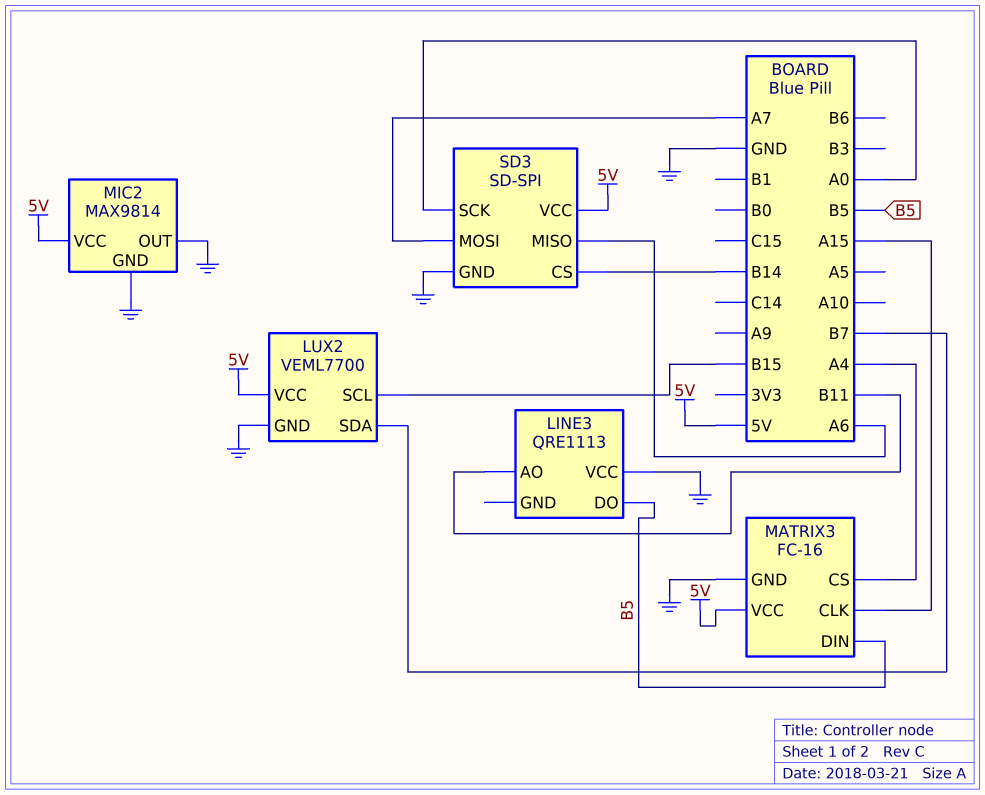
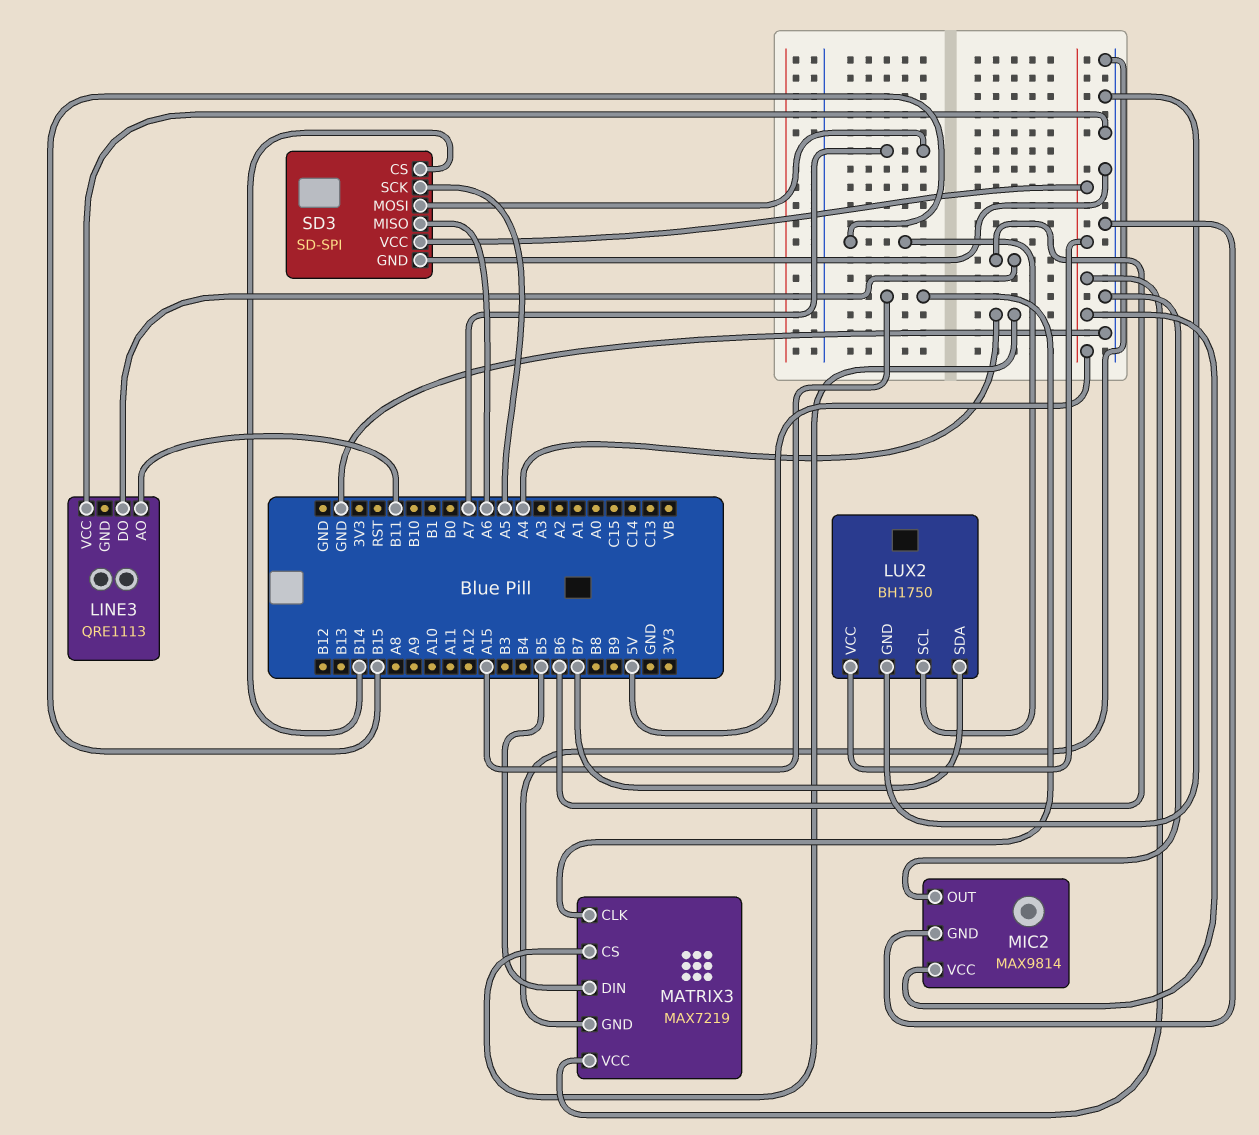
LINE3 pin DO: B5 -> B6
LUX2: VEML7700 -> BH1750
MATRIX3: FC-16 -> MAX7219
SD3 pin SCK: A0 -> A5

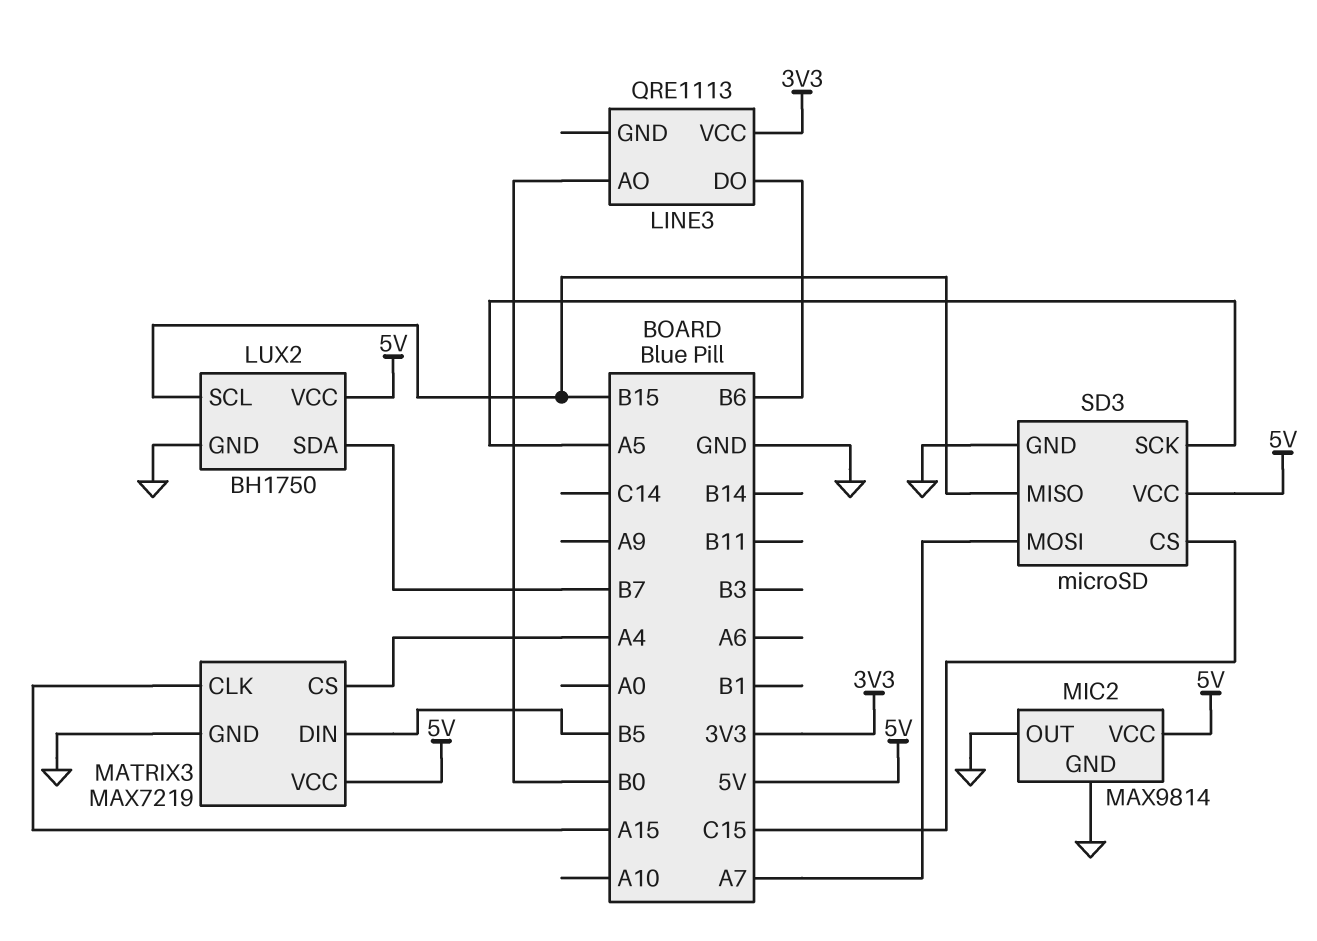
LINE3 pin AO: B11 -> B0
LINE3 pin VCC: GND -> 3V3
SD3: SD-SPI -> microSD
SD3 pin CS: B14 -> C15
SD3 pin MISO: A6 -> B15

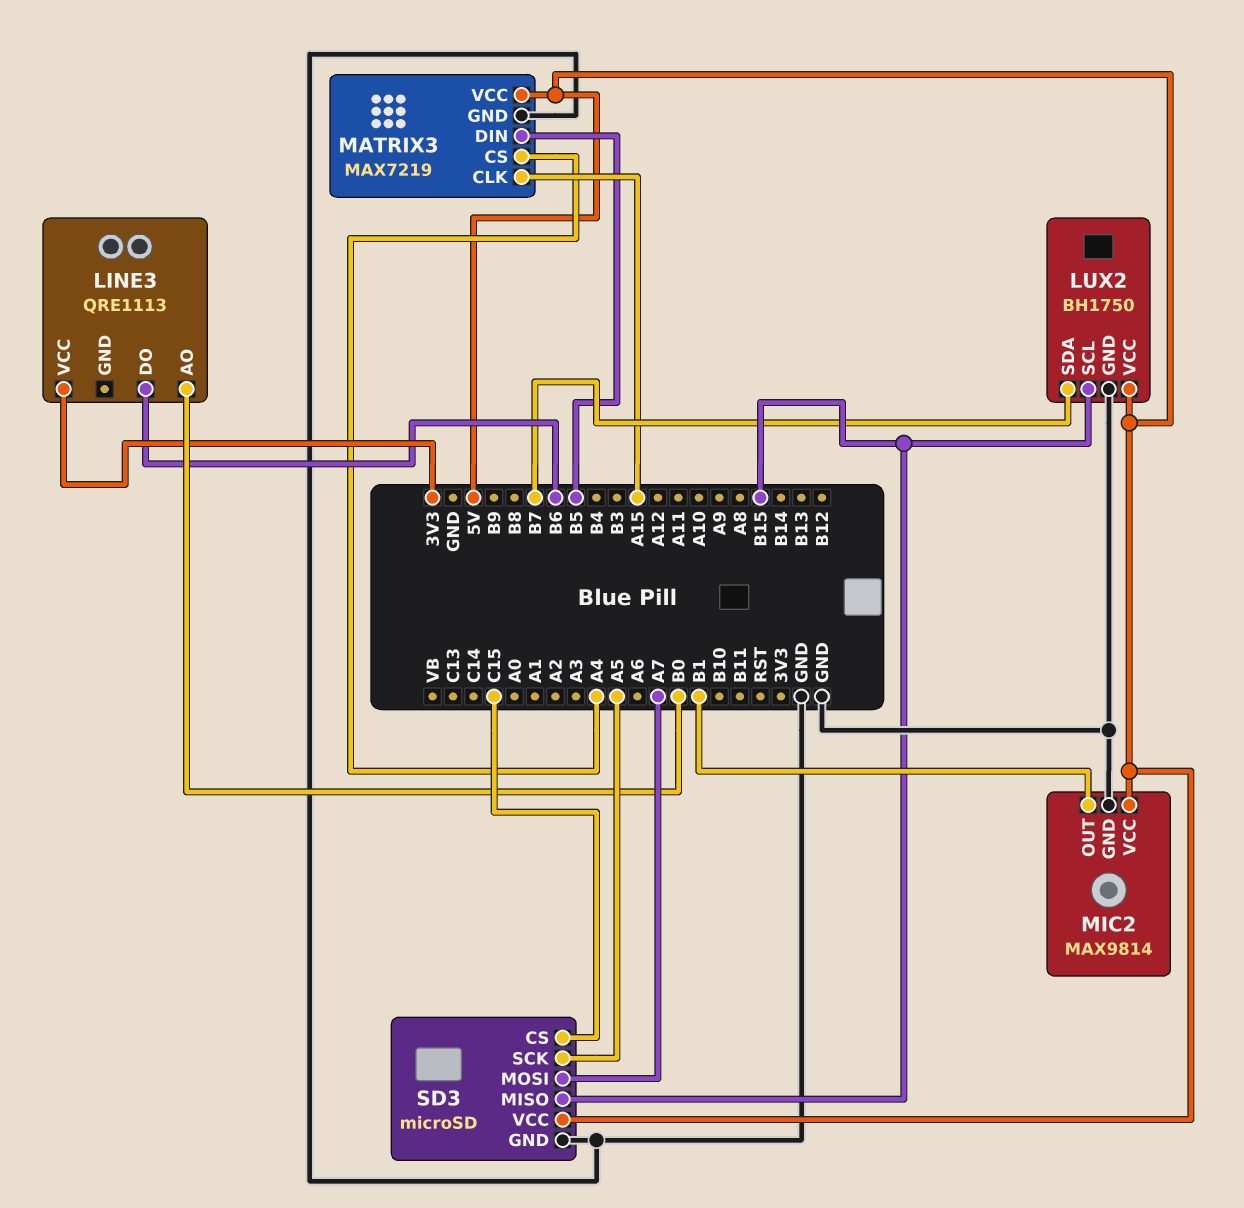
MIC2 pin OUT: GND -> B1

